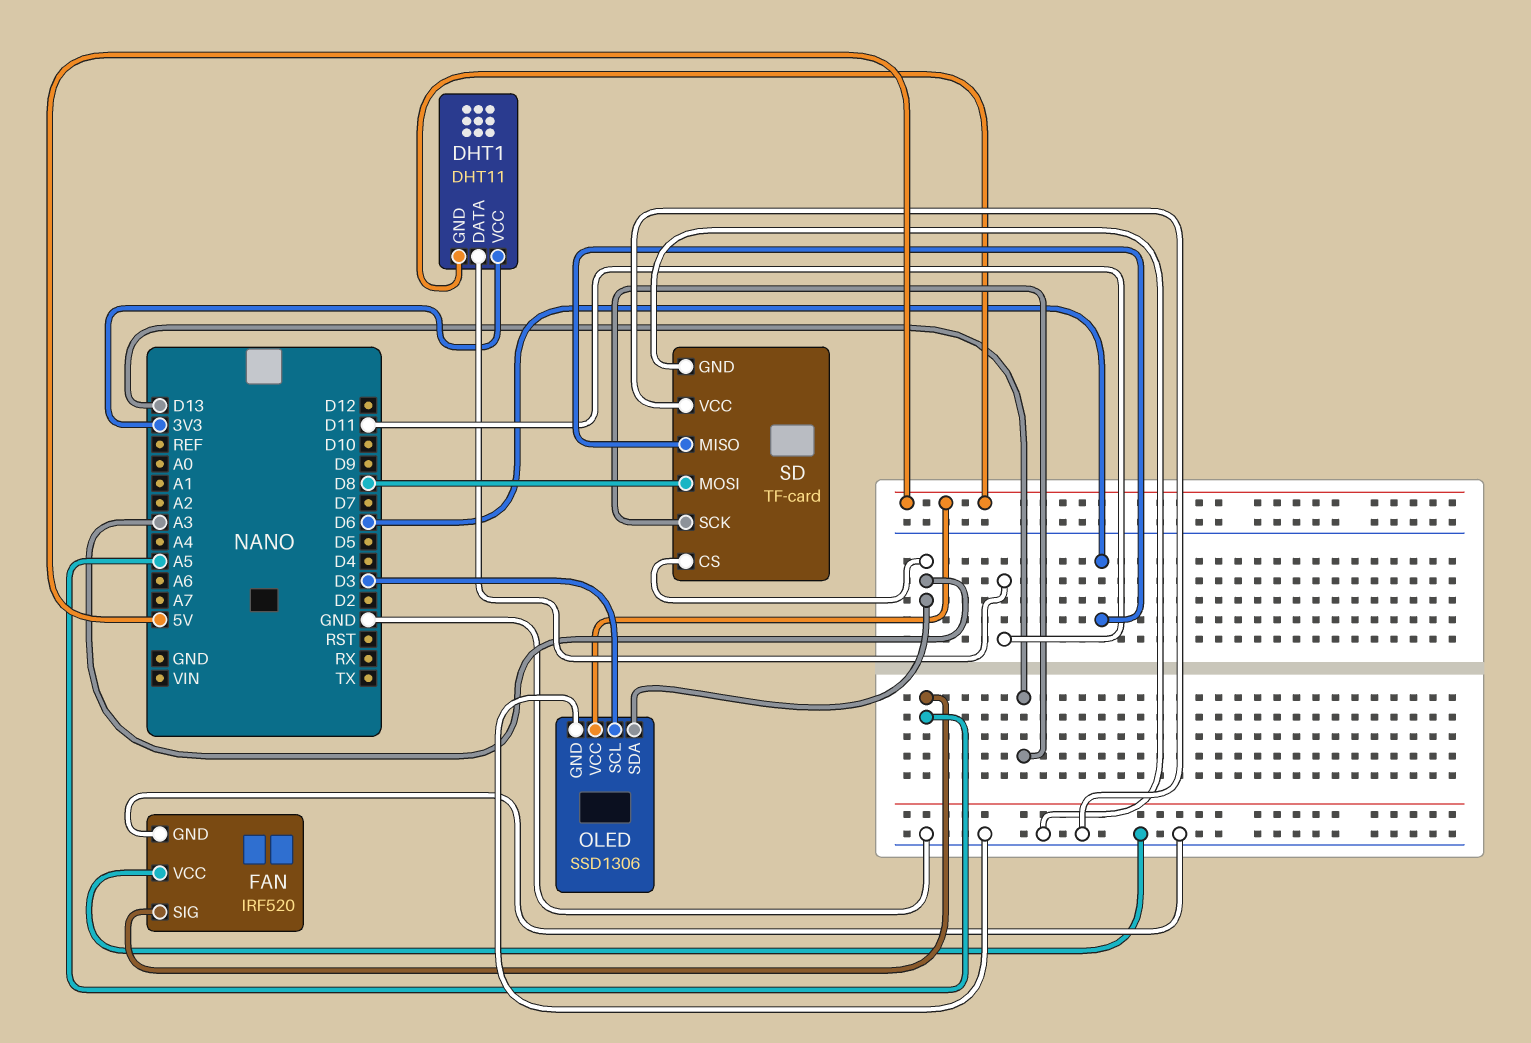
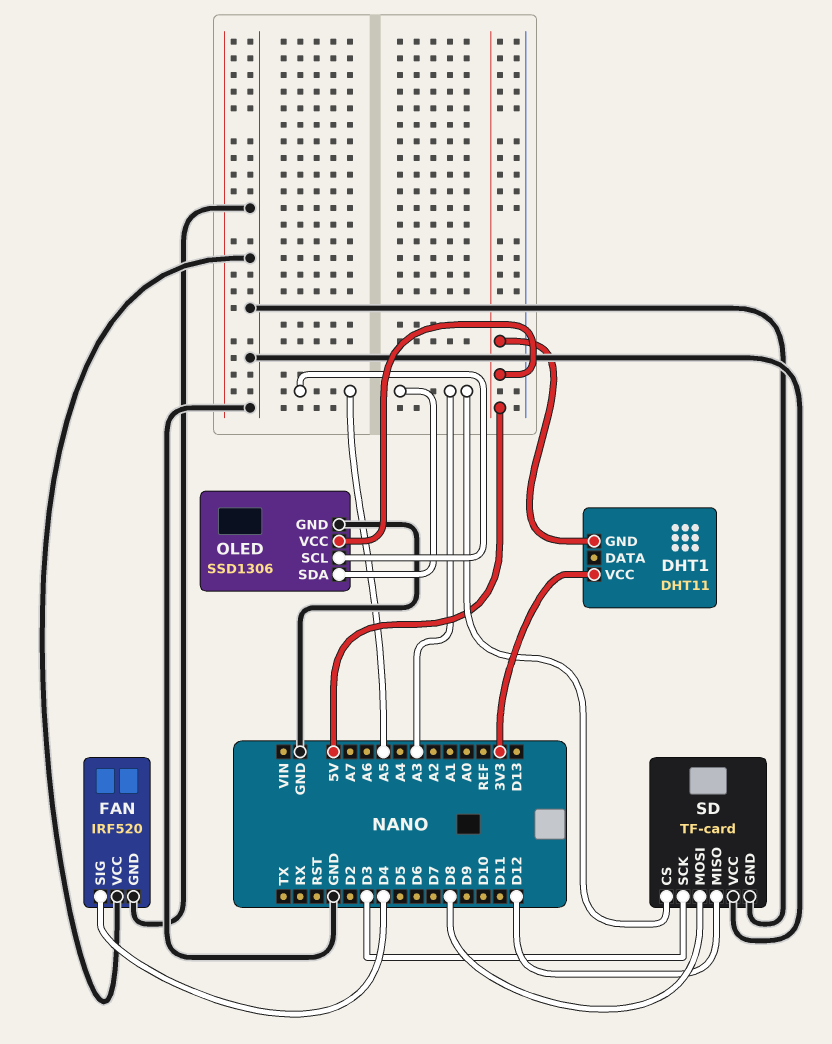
DHT1 pin DATA: D11 -> none
FAN pin SIG: A5 -> D4
OLED pin SCL: D3 -> A5
SD pin MISO: D6 -> D12
SD pin SCK: D13 -> D3

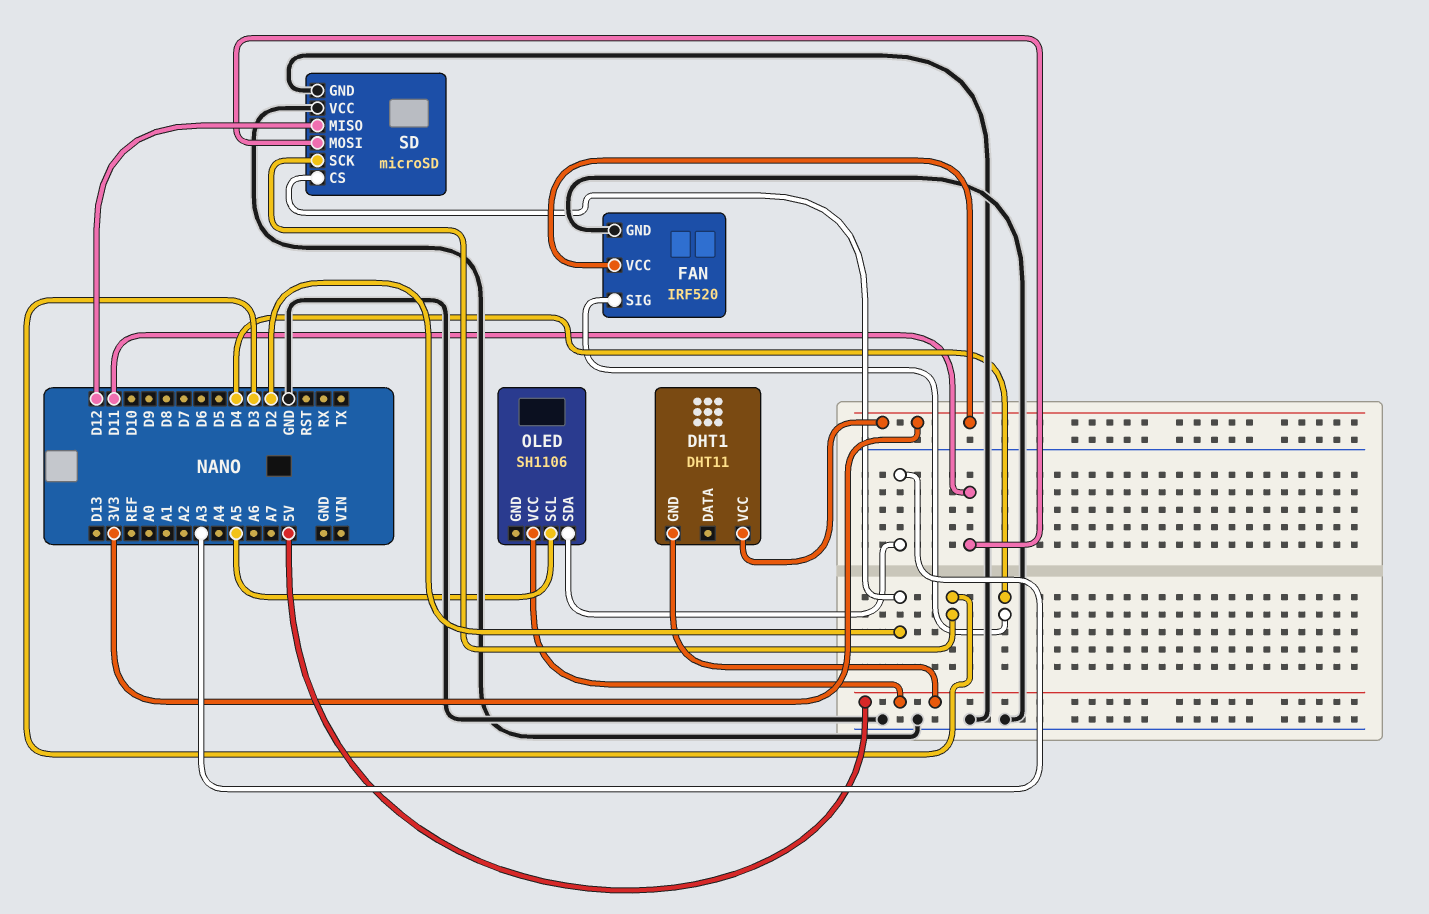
FAN pin VCC: GND -> 3V3
OLED: SSD1306 -> SH1106
OLED pin GND: GND -> none
SD: TF-card -> microSD
SD pin CS: A3 -> D2
SD pin MOSI: D8 -> D11

